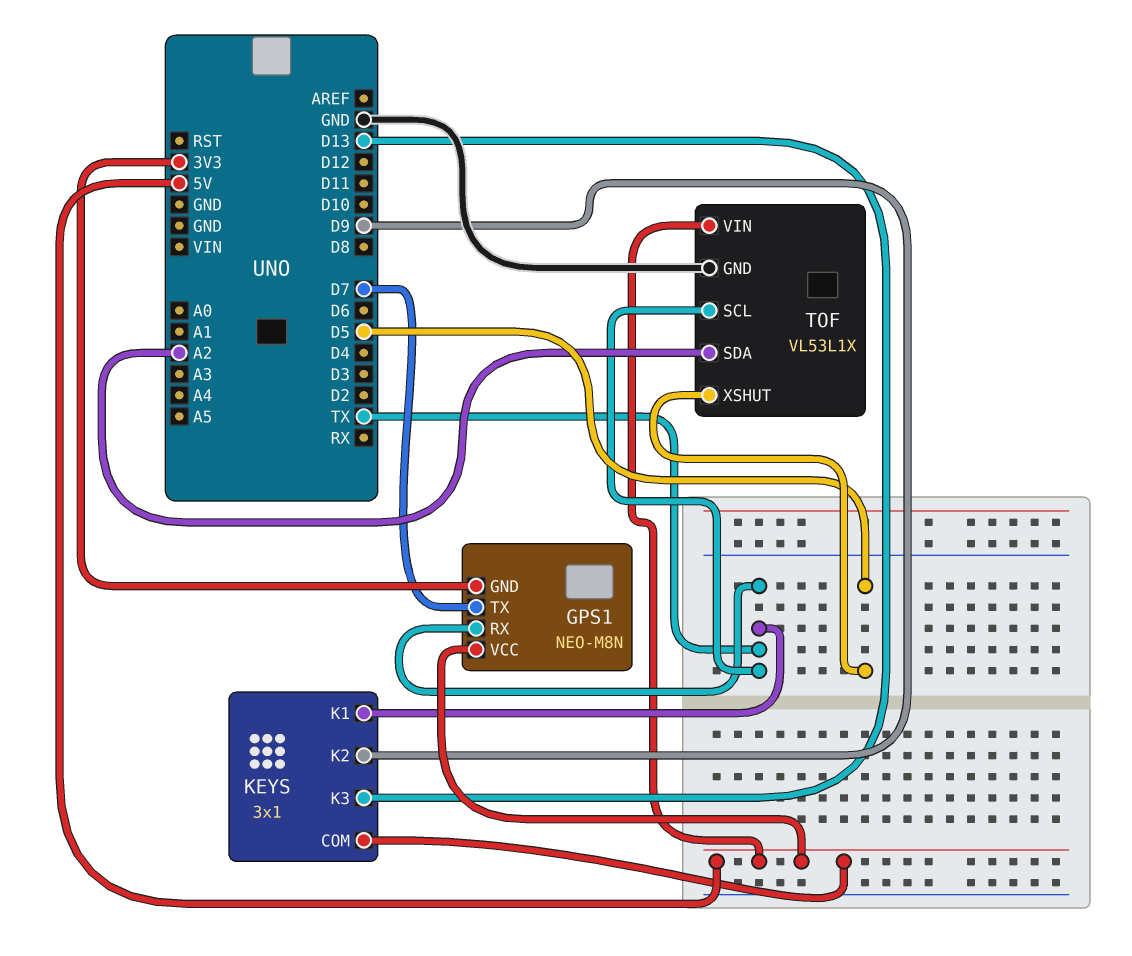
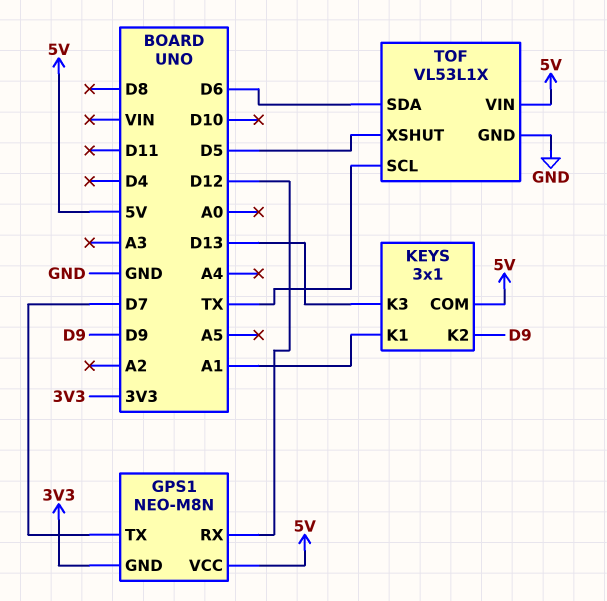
GPS1 pin RX: TX -> D12
KEYS pin K1: TX -> A1
TOF pin SDA: A2 -> D6

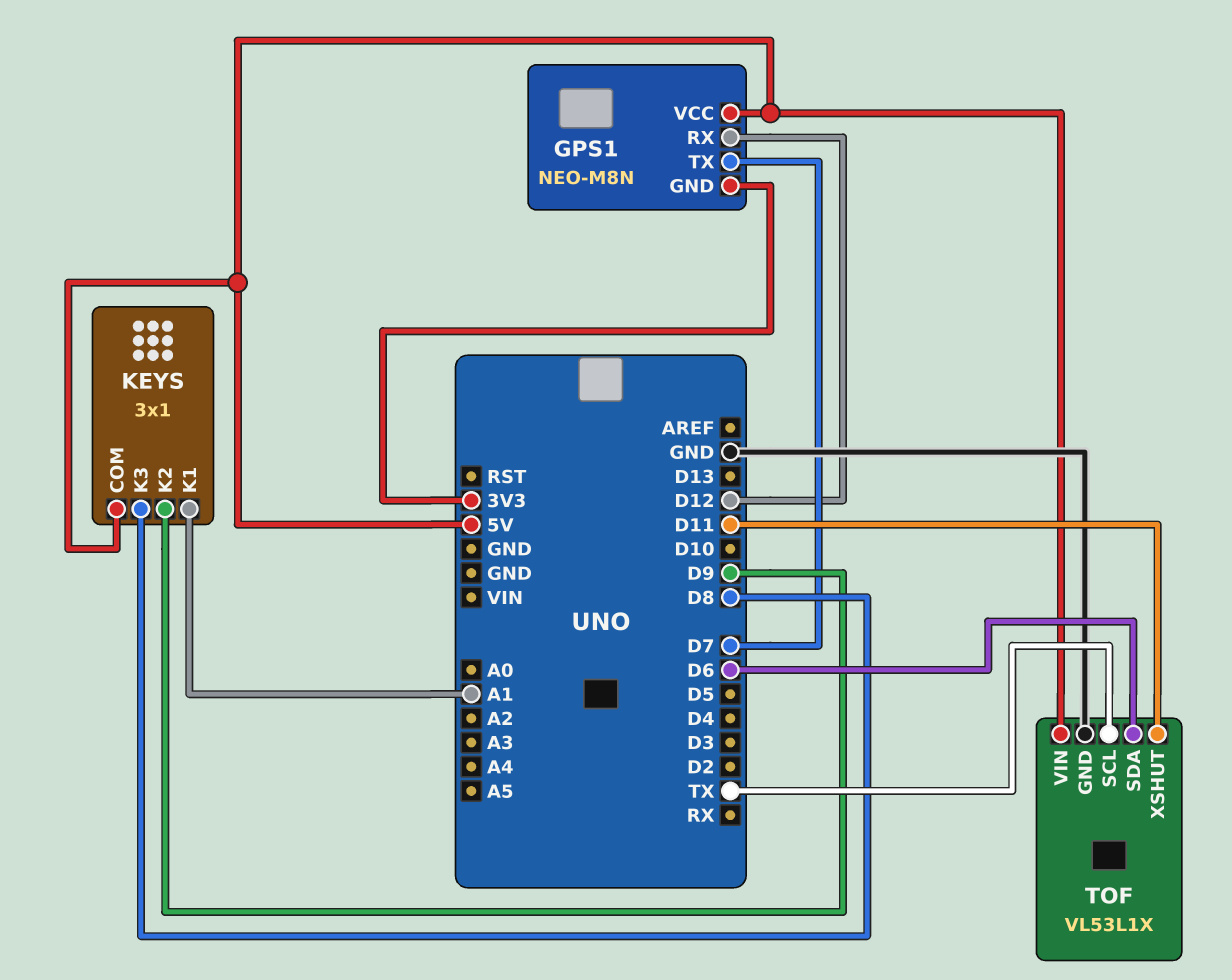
KEYS pin K3: D13 -> D8
TOF pin XSHUT: D5 -> D11

